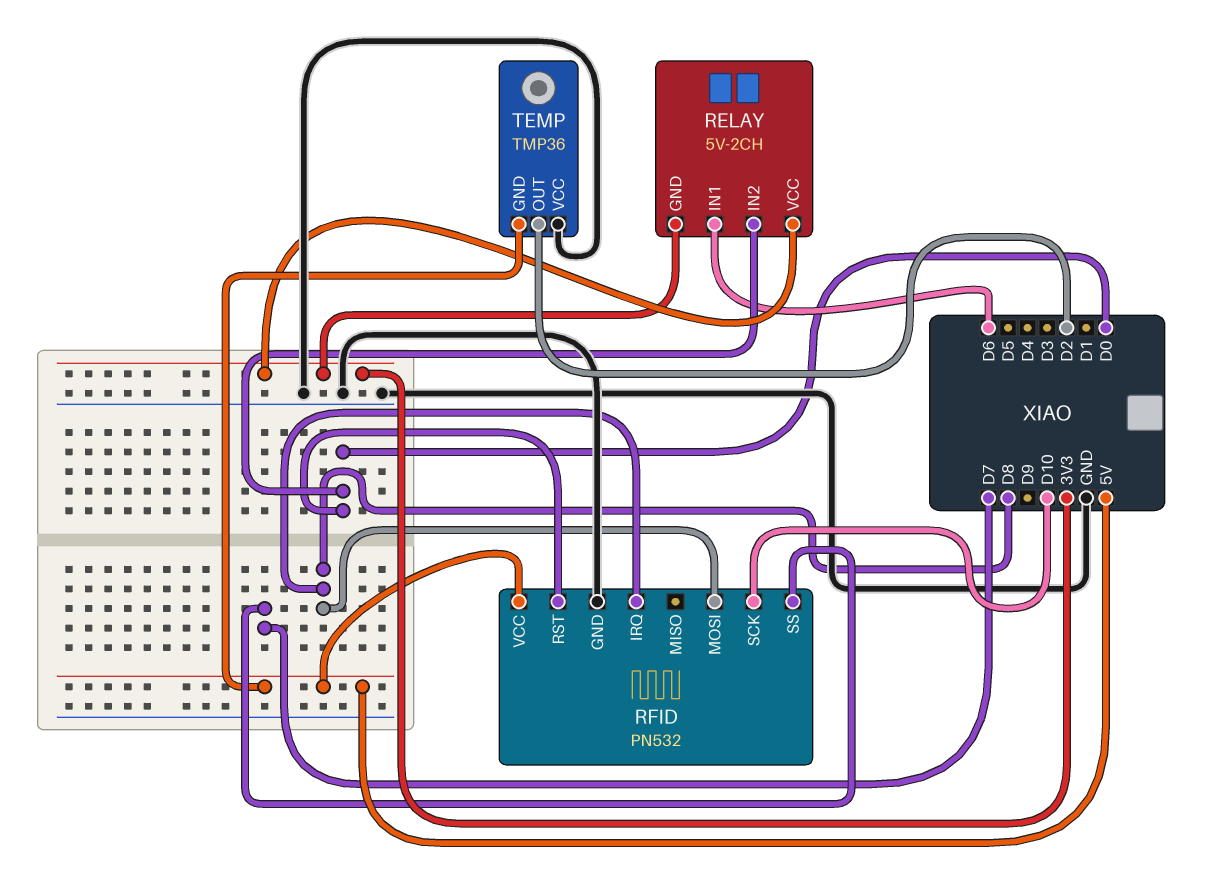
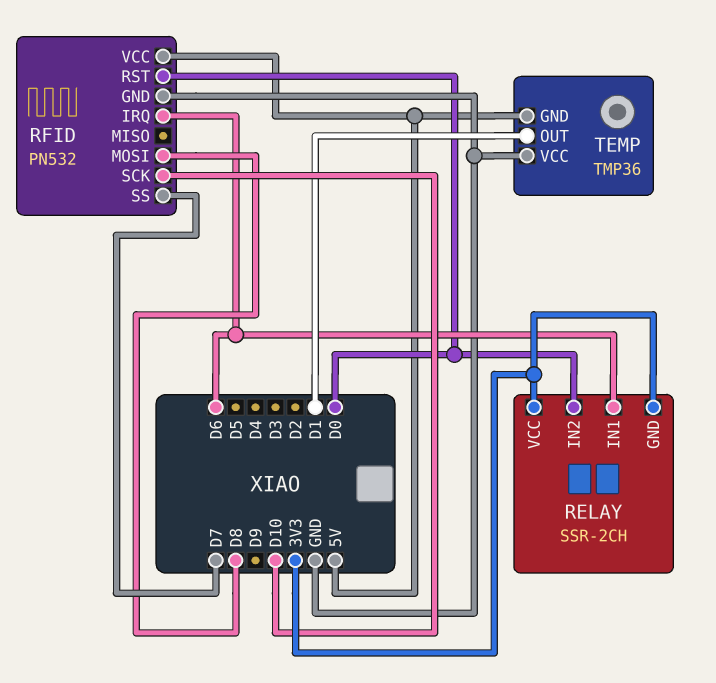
RELAY: 5V-2CH -> SSR-2CH
RFID pin IRQ: D8 -> D6
TEMP pin OUT: D2 -> D1

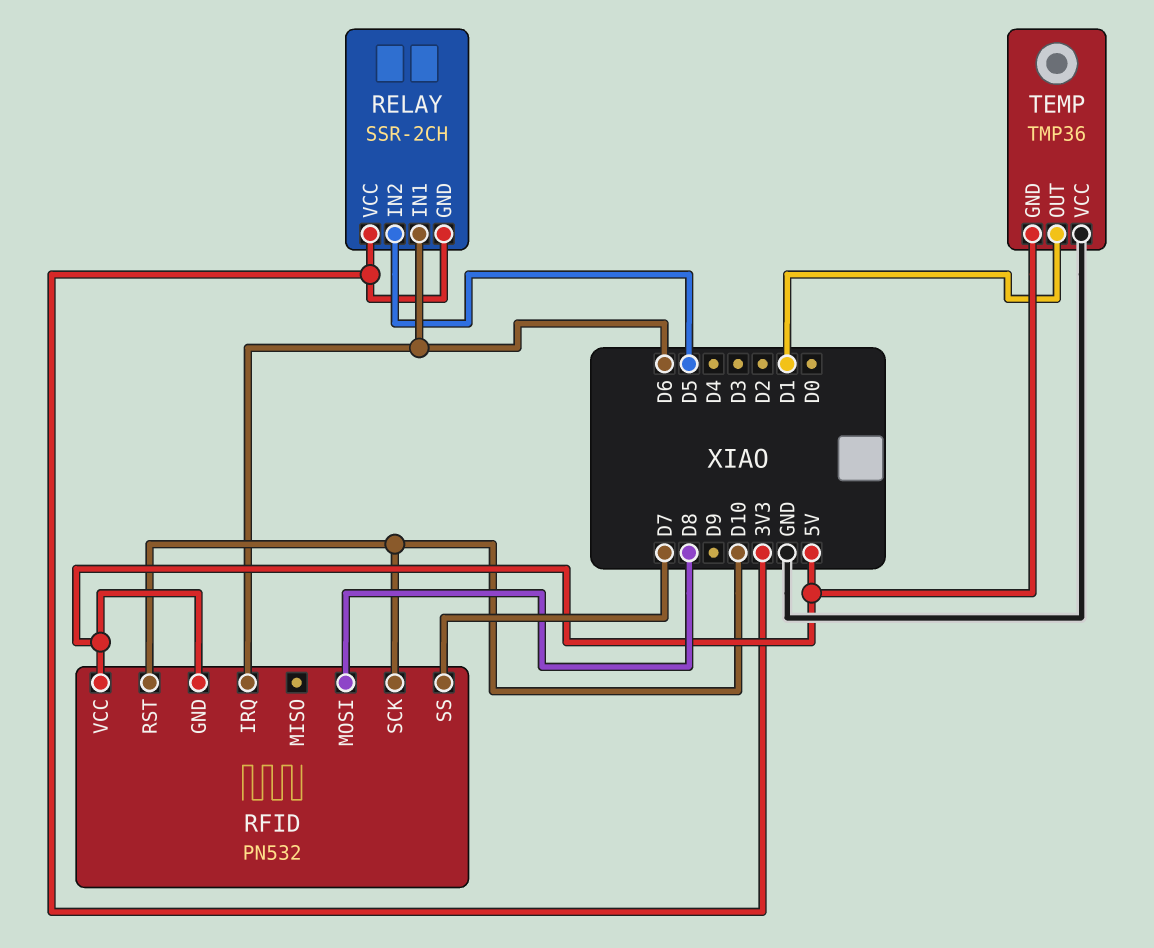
RELAY pin IN2: D0 -> D5
RFID pin GND: GND -> 5V
RFID pin RST: D0 -> D10

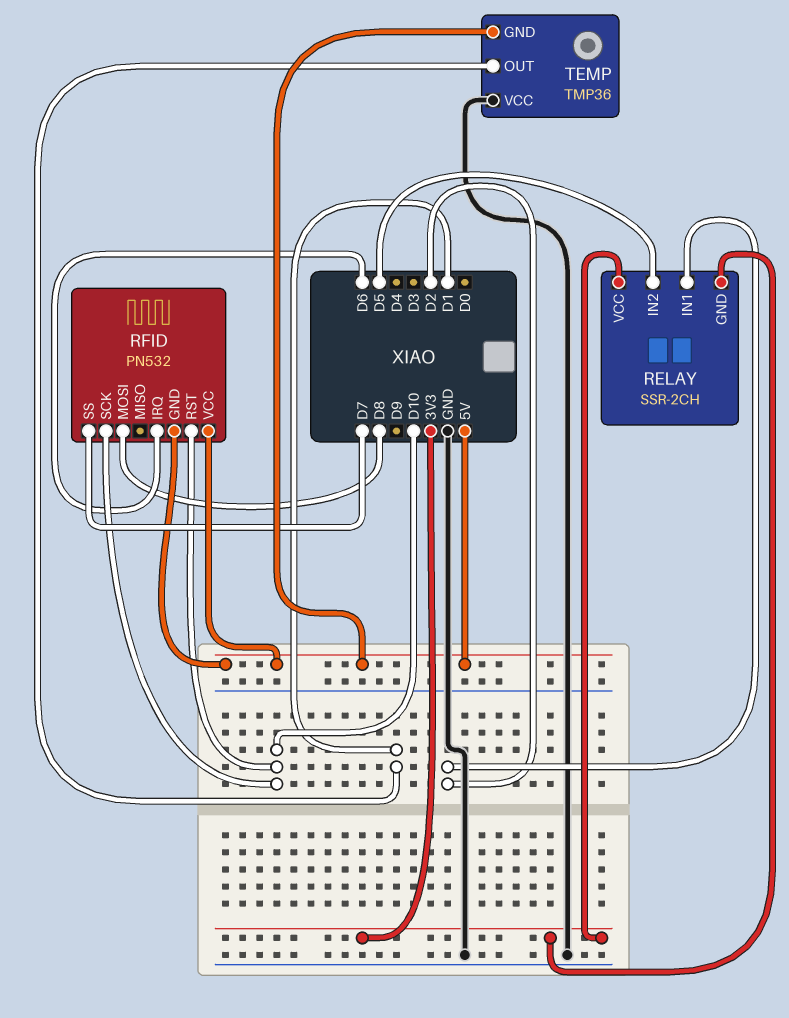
RELAY pin IN1: D6 -> D2

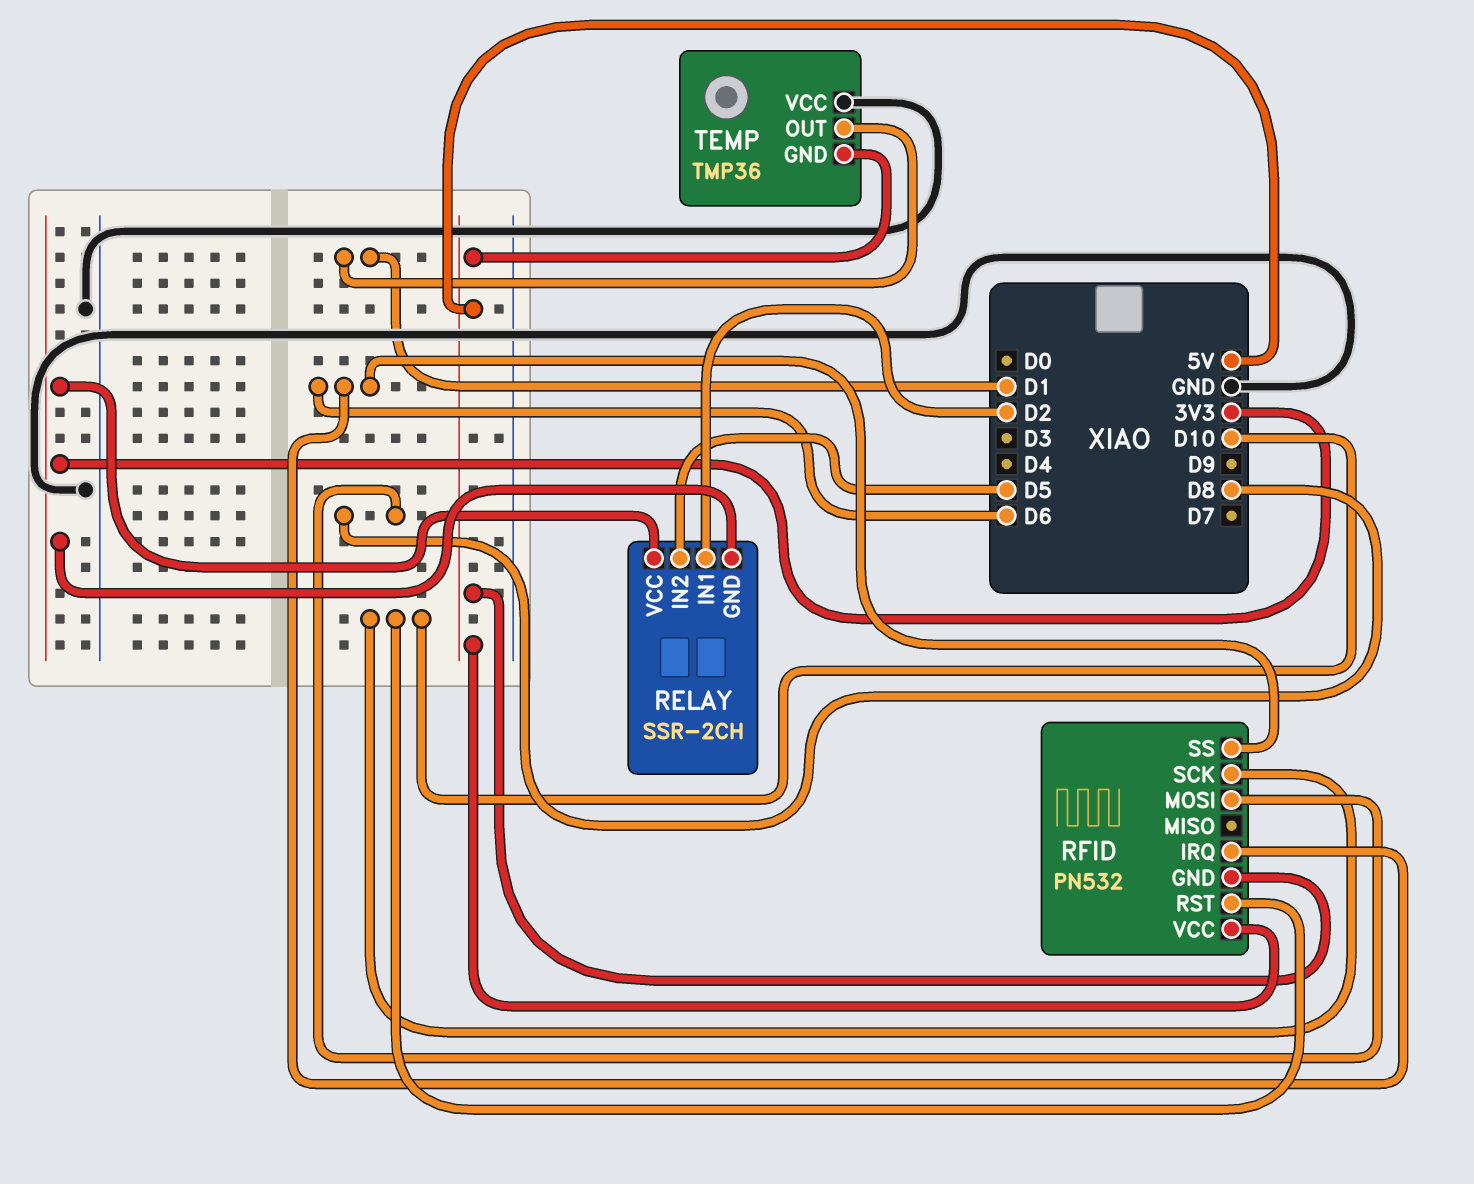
RFID pin SS: D7 -> D6

